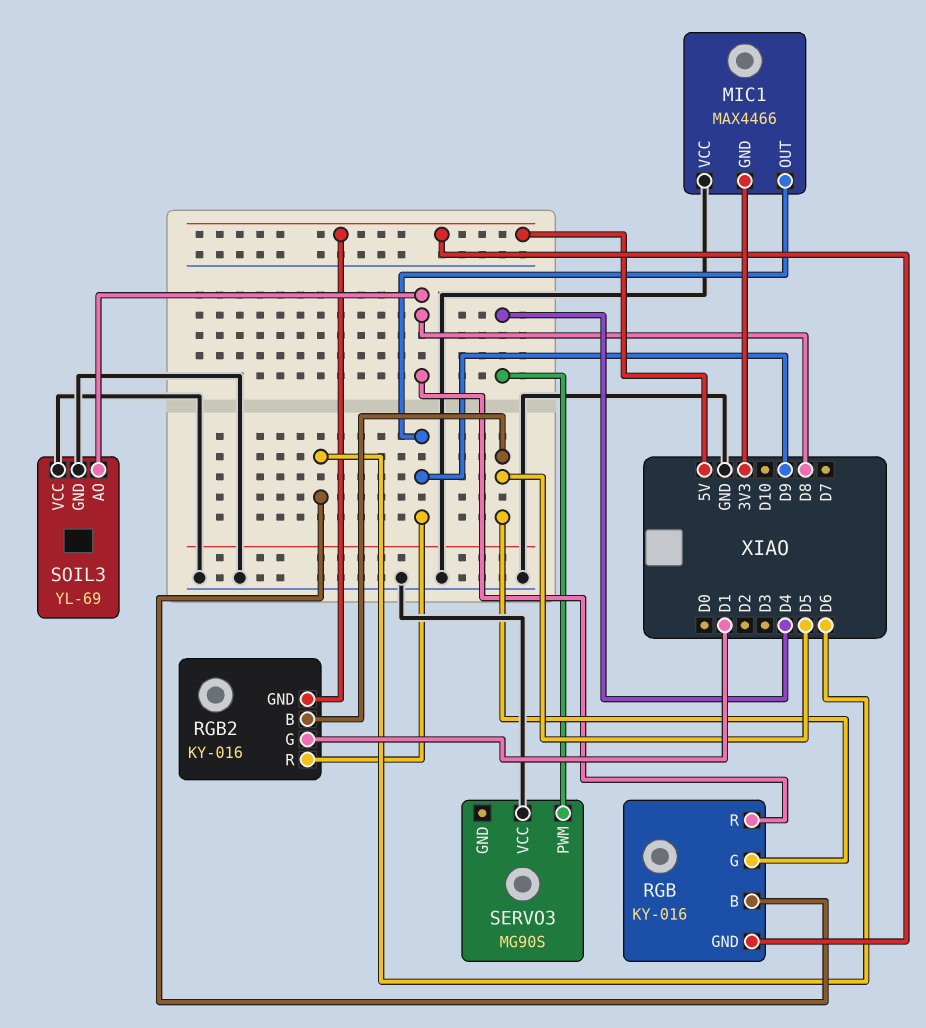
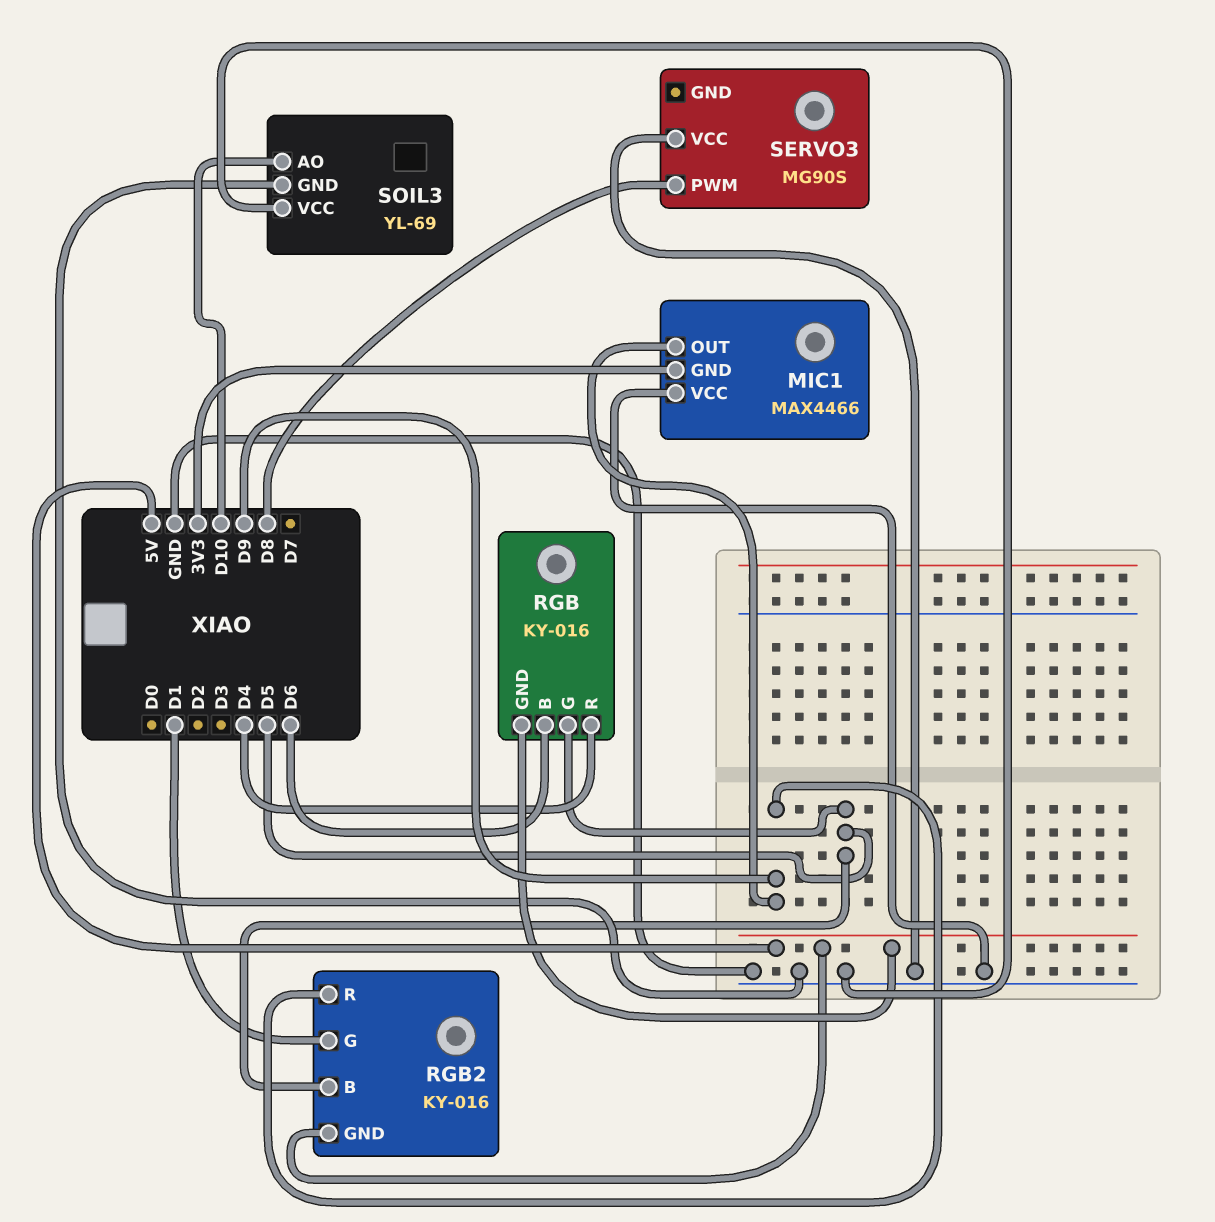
RGB pin R: D8 -> D4
SERVO3 pin PWM: D4 -> D8
SOIL3 pin AO: D8 -> D10

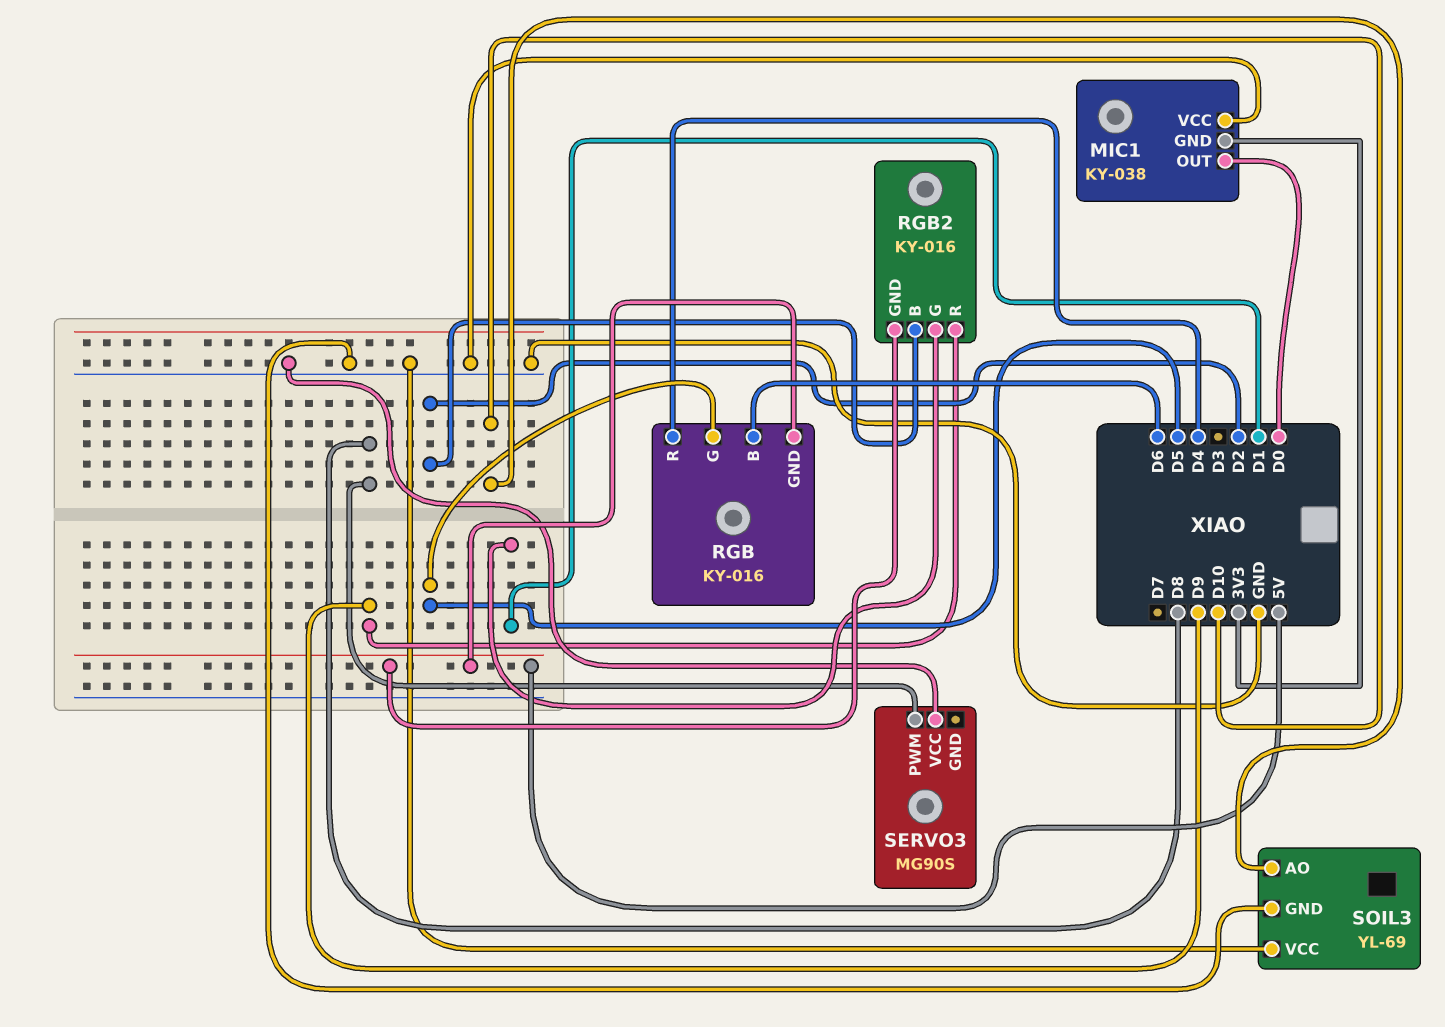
MIC1: MAX4466 -> KY-038
MIC1 pin OUT: D9 -> D0
RGB2 pin B: D5 -> D2

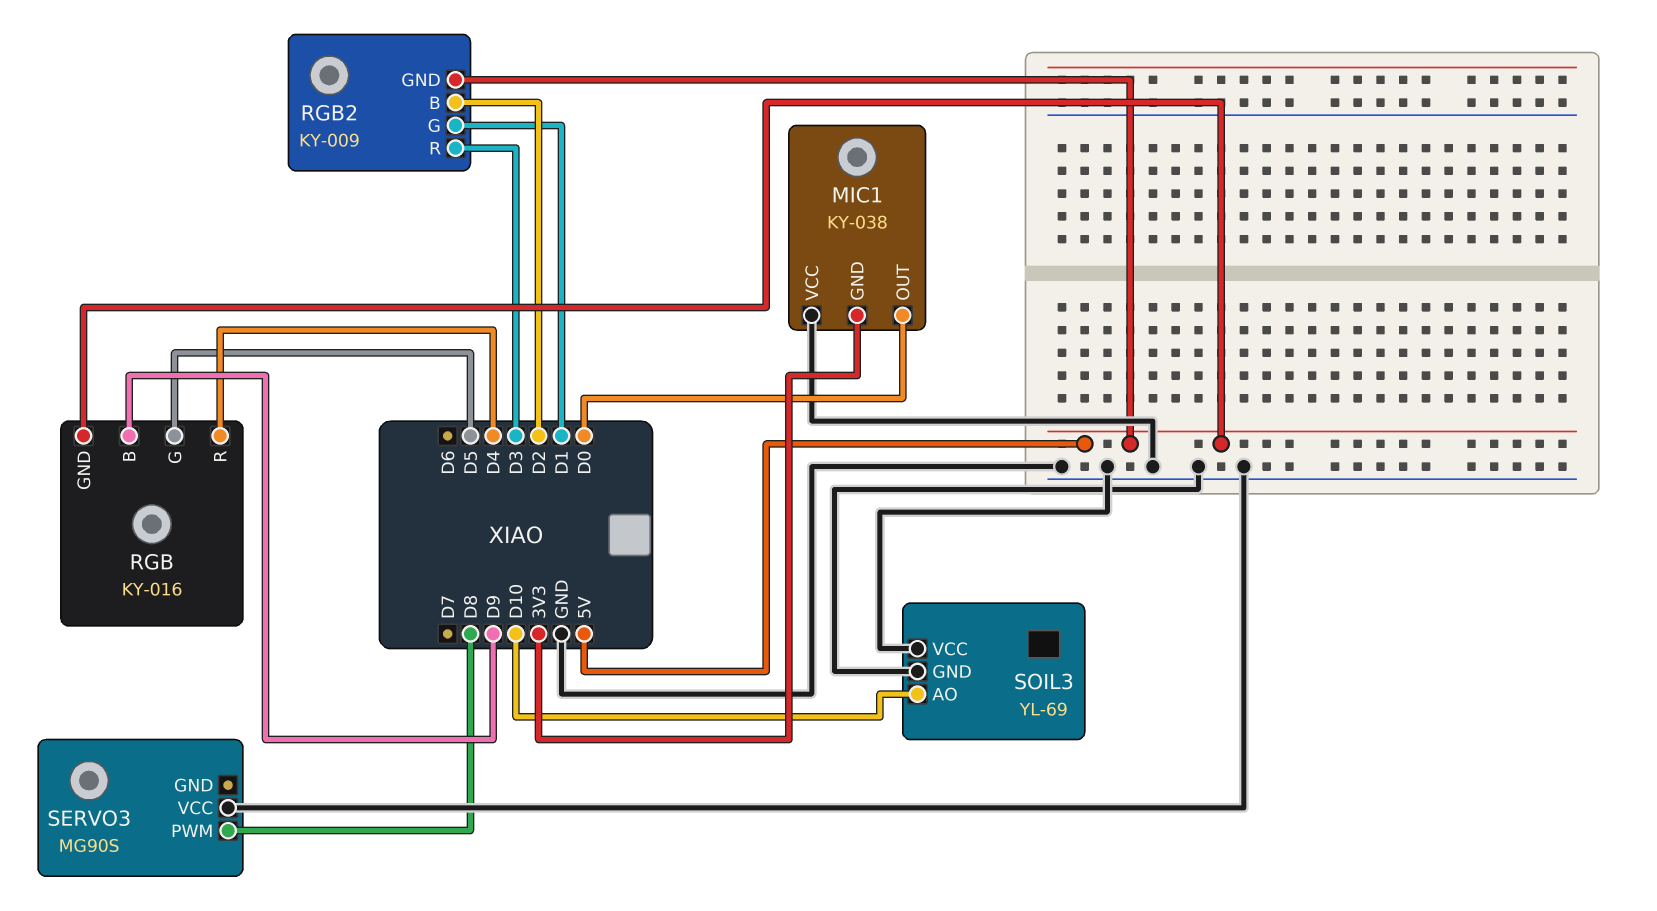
RGB pin B: D6 -> D9
RGB2: KY-016 -> KY-009
RGB2 pin R: D9 -> D3

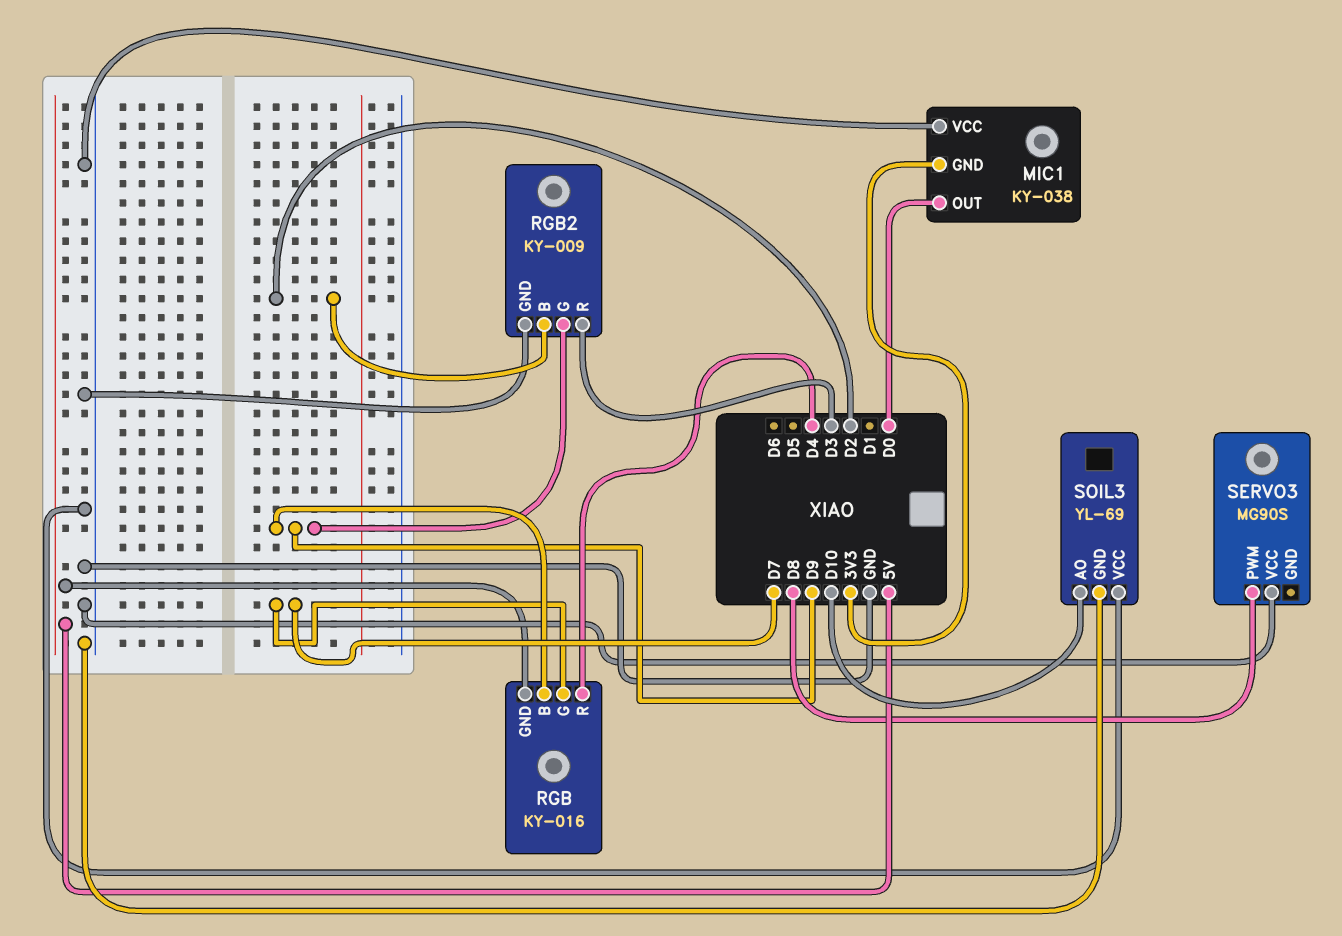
RGB pin G: D5 -> D7
RGB2 pin G: D1 -> D9
RGB2 pin GND: 5V -> GND

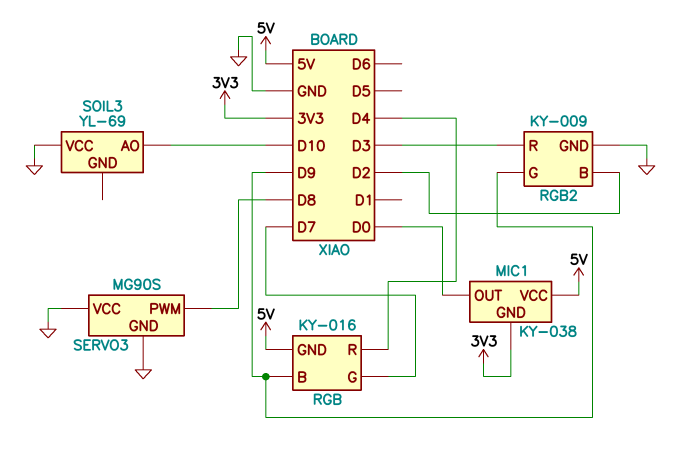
MIC1 pin VCC: GND -> 5V
SERVO3 pin GND: none -> GND
SOIL3 pin GND: GND -> none

